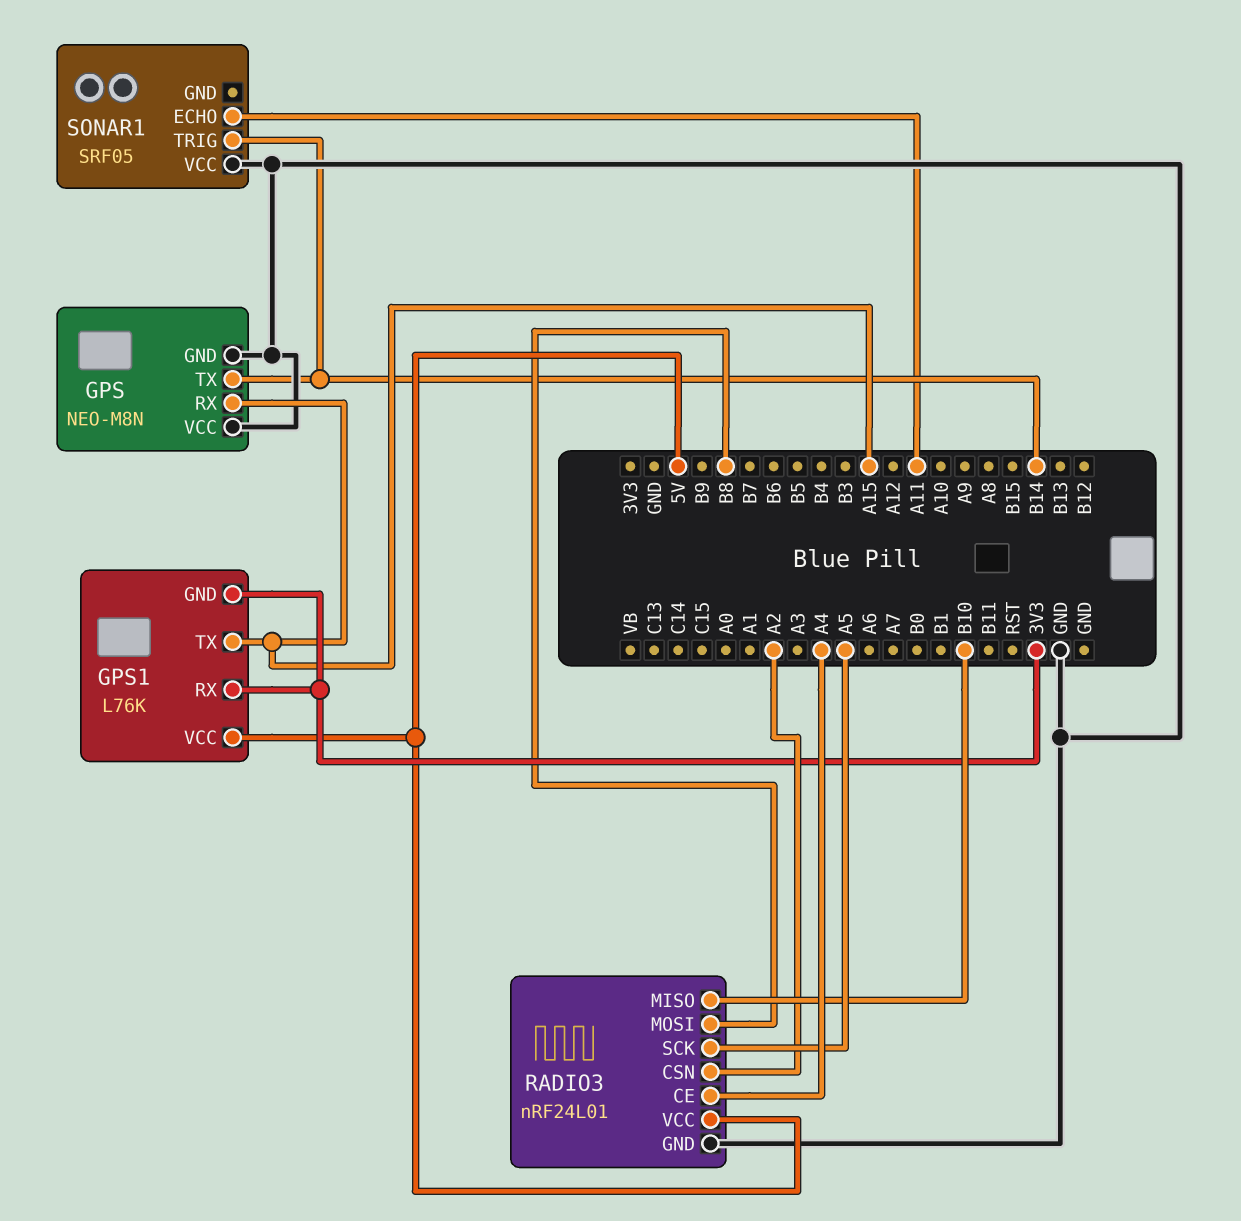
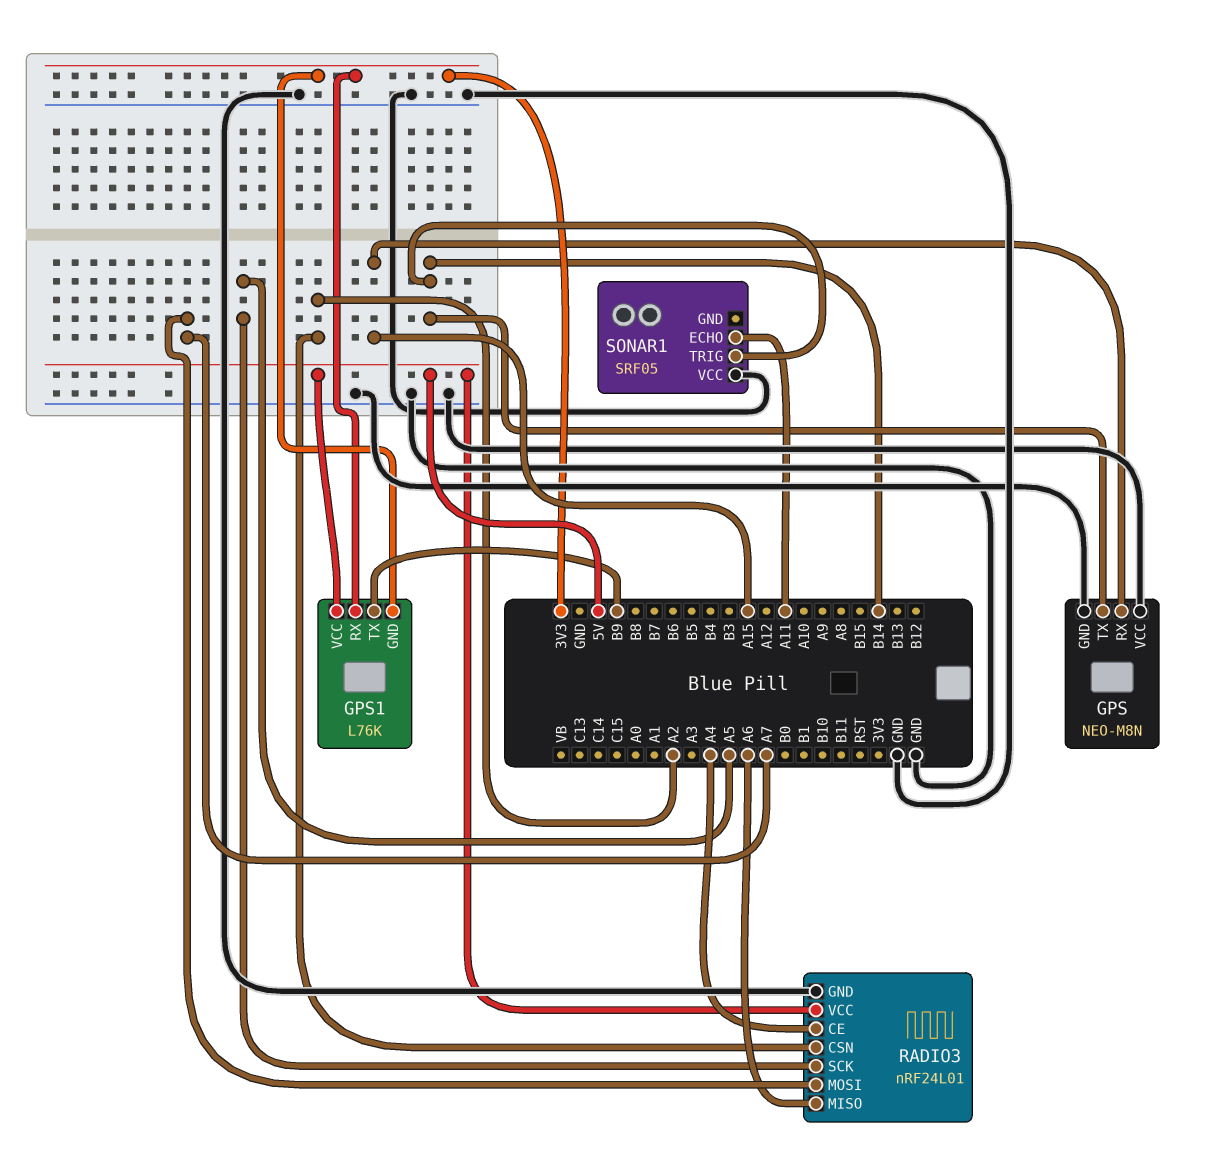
GPS1 pin TX: A15 -> B9
RADIO3 pin MISO: B10 -> A6
RADIO3 pin MOSI: B8 -> A7

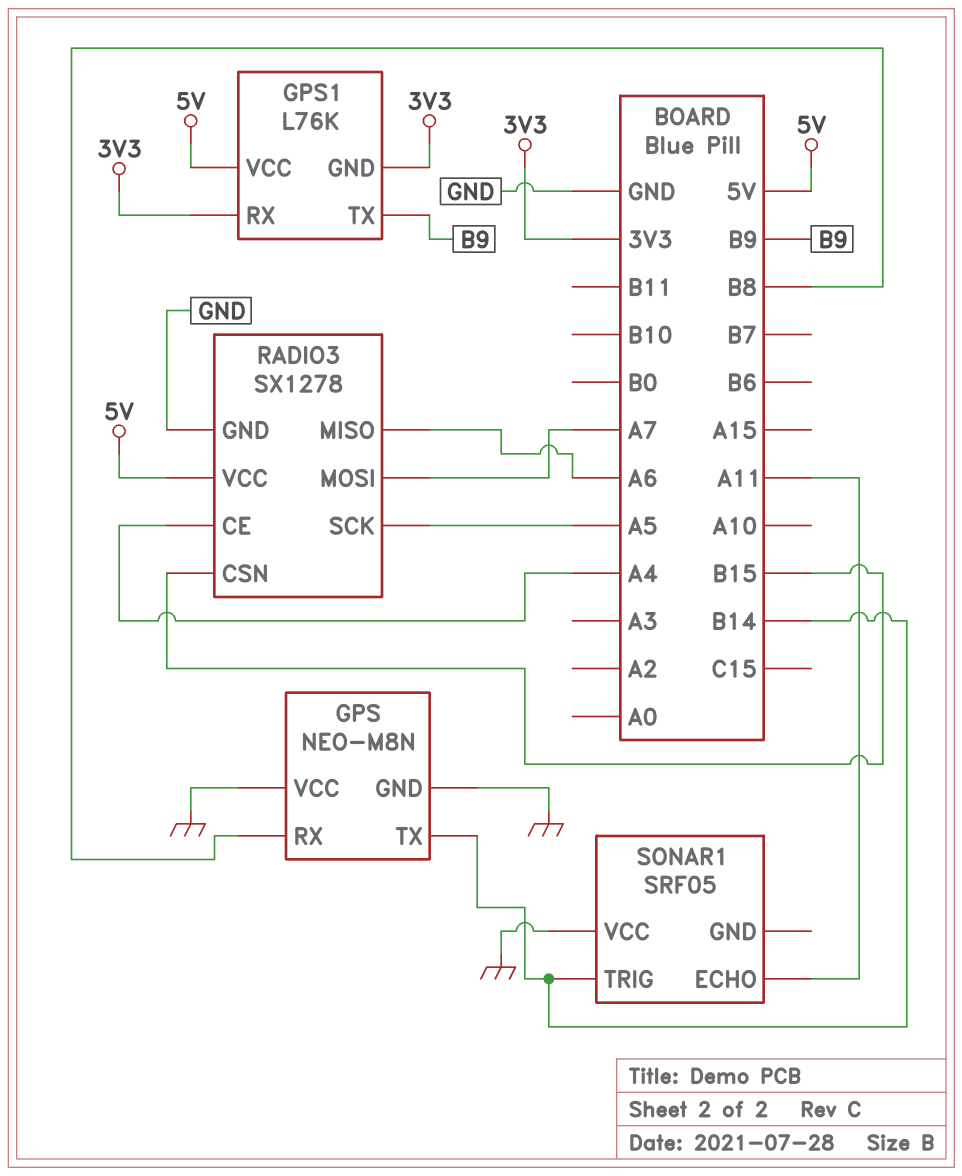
GPS pin RX: A15 -> B8
RADIO3: nRF24L01 -> SX1278
RADIO3 pin CSN: A2 -> B15

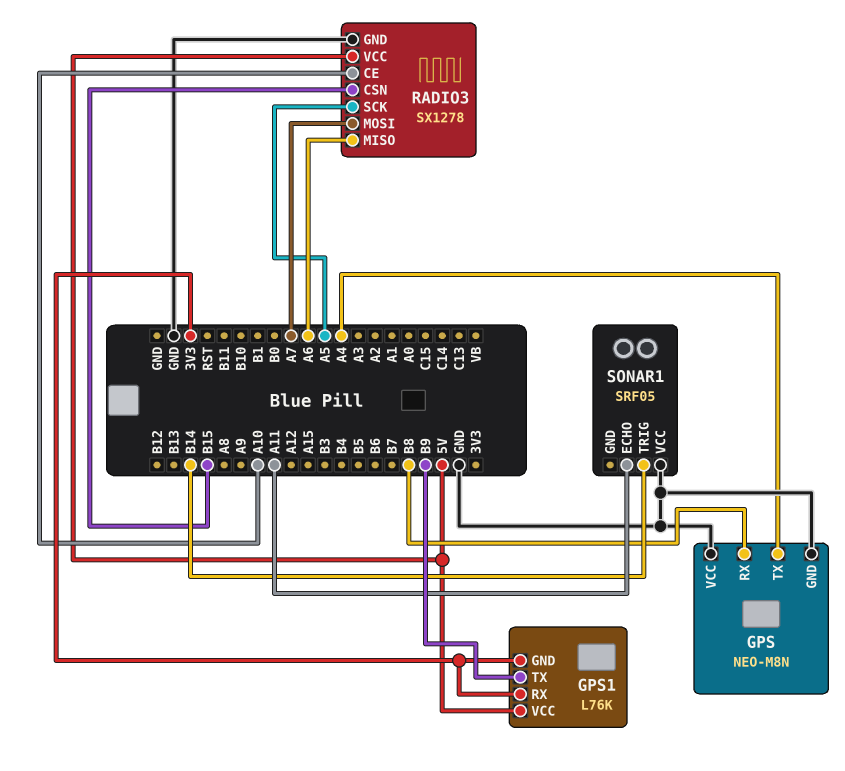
GPS pin TX: B14 -> A4
RADIO3 pin CE: A4 -> A10

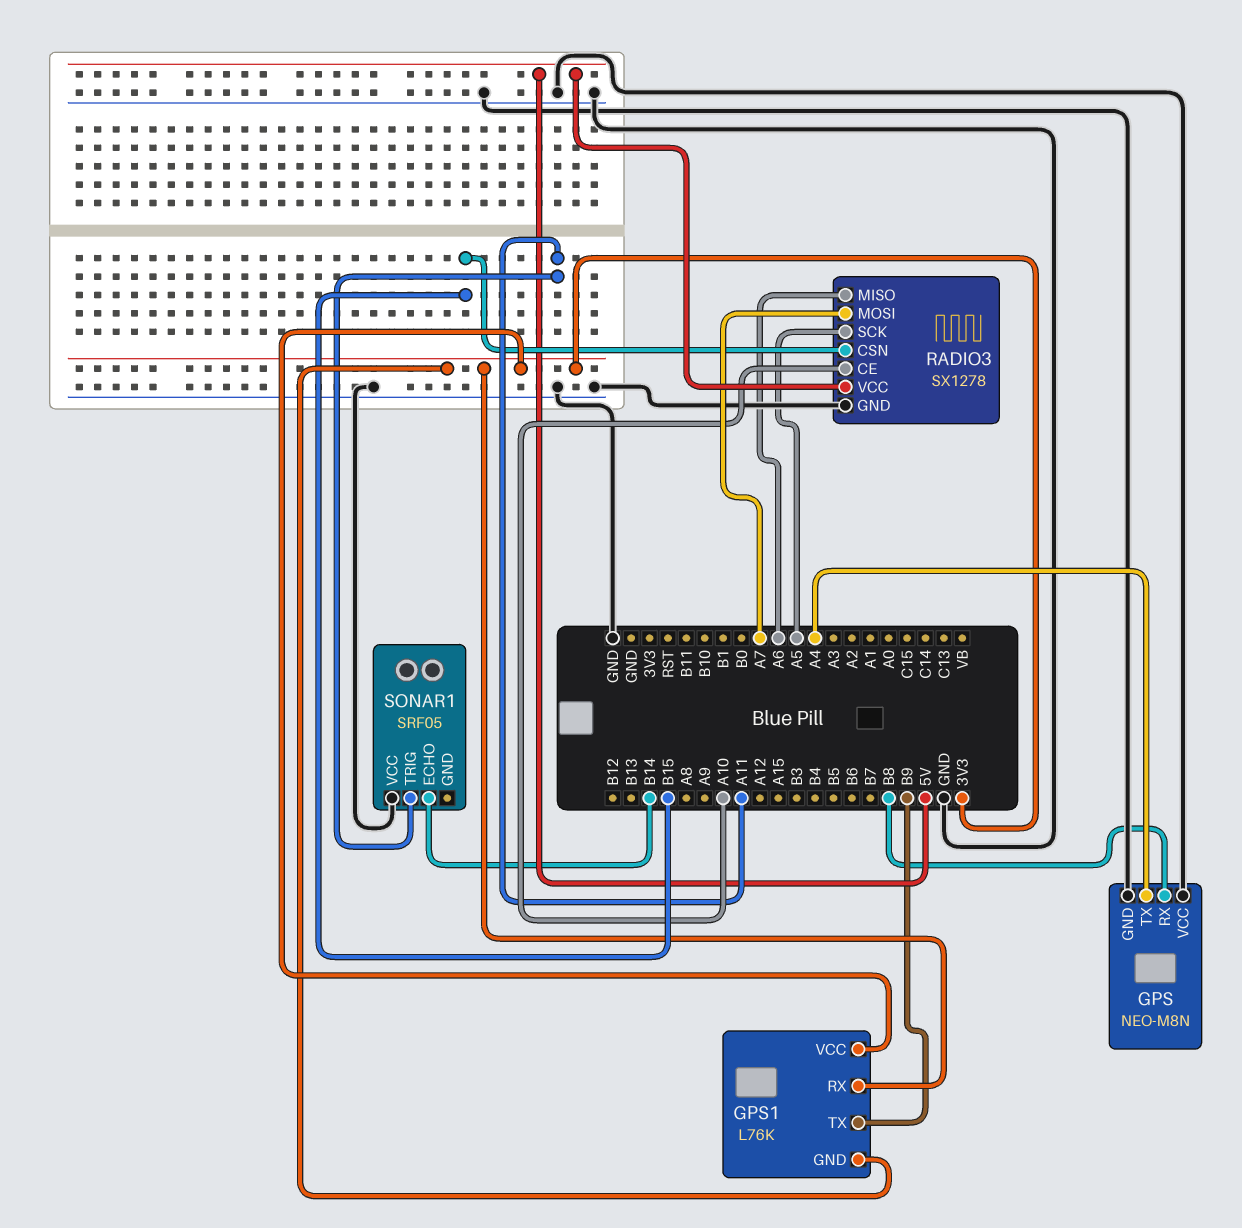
GPS1 pin VCC: 5V -> 3V3
SONAR1 pin ECHO: A11 -> B14
SONAR1 pin TRIG: B14 -> A11

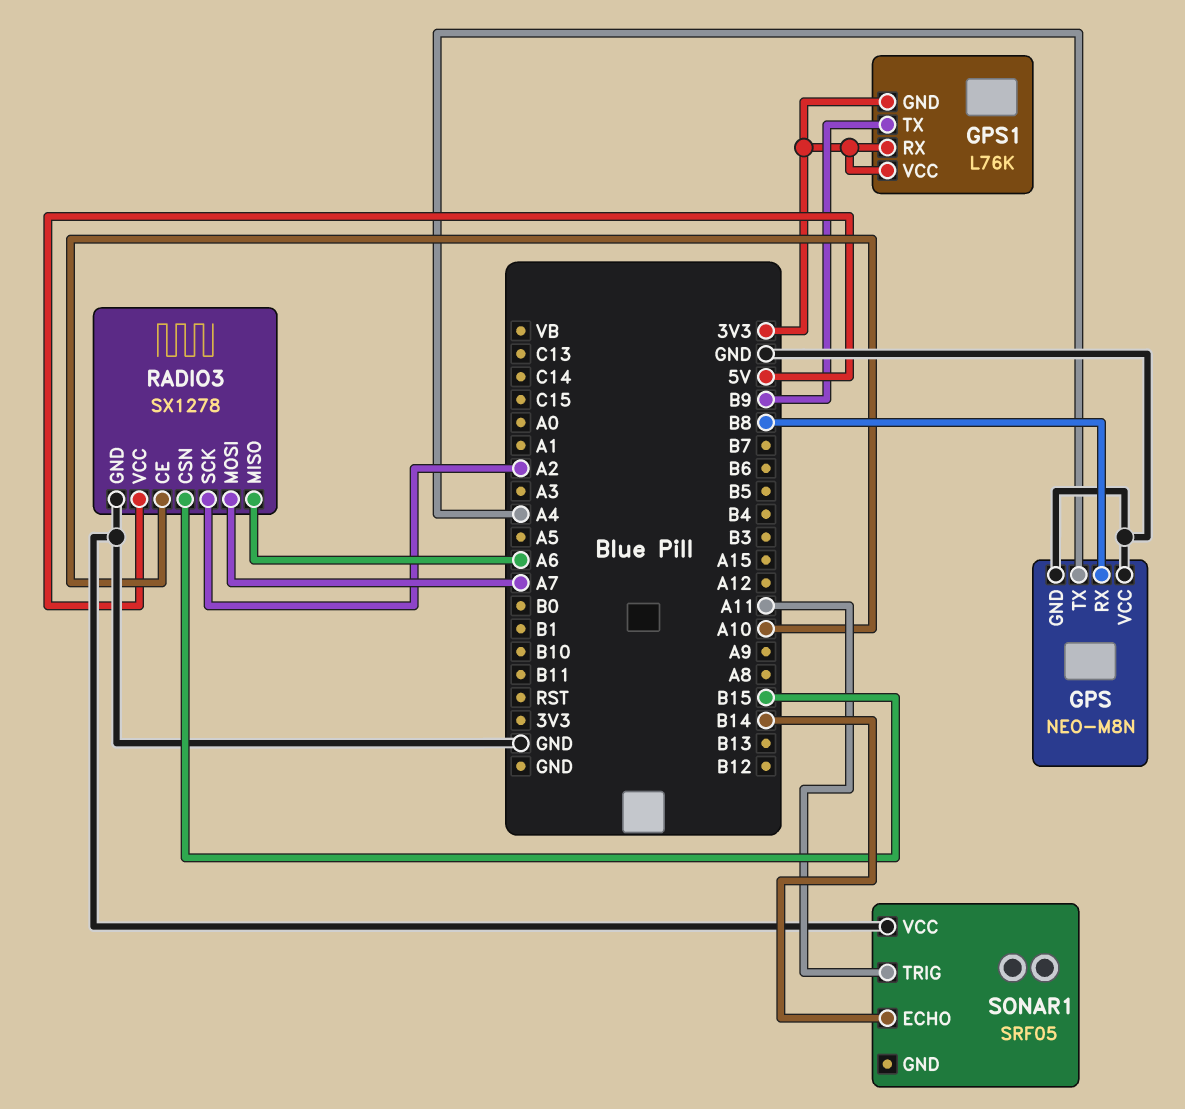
RADIO3 pin SCK: A5 -> A2

